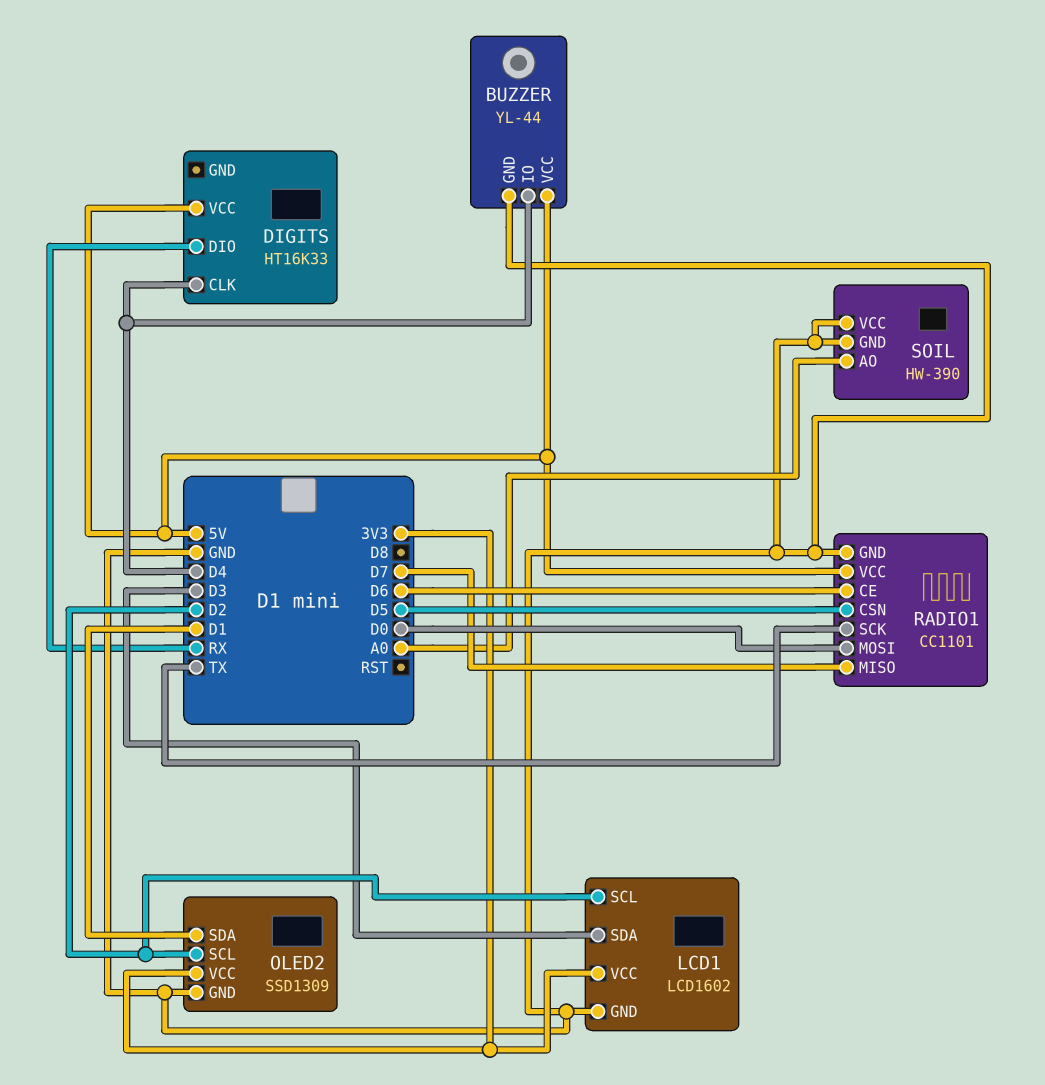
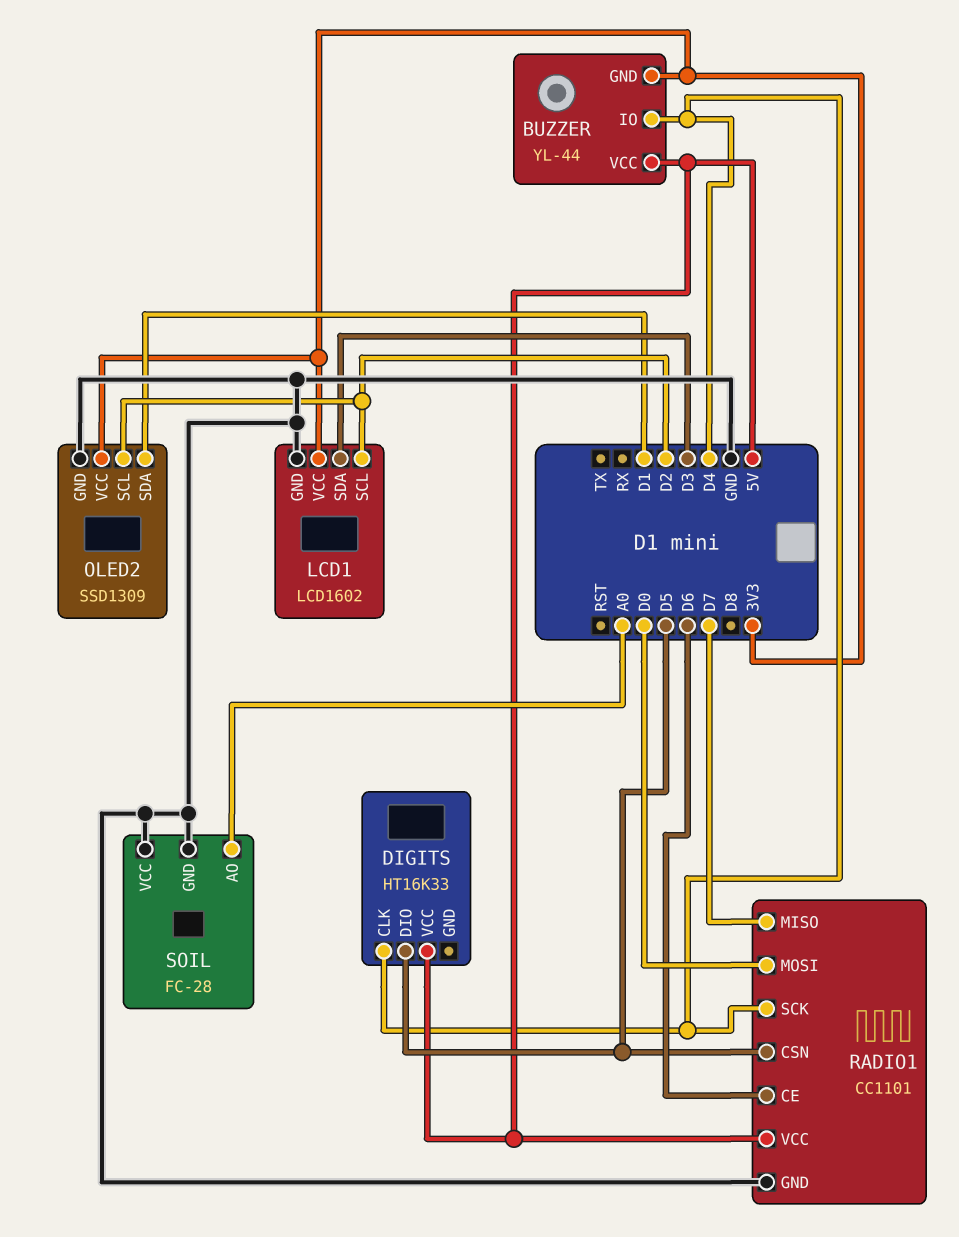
BUZZER pin GND: GND -> 3V3
DIGITS pin DIO: RX -> D5
RADIO1 pin SCK: TX -> D4
SOIL: HW-390 -> FC-28

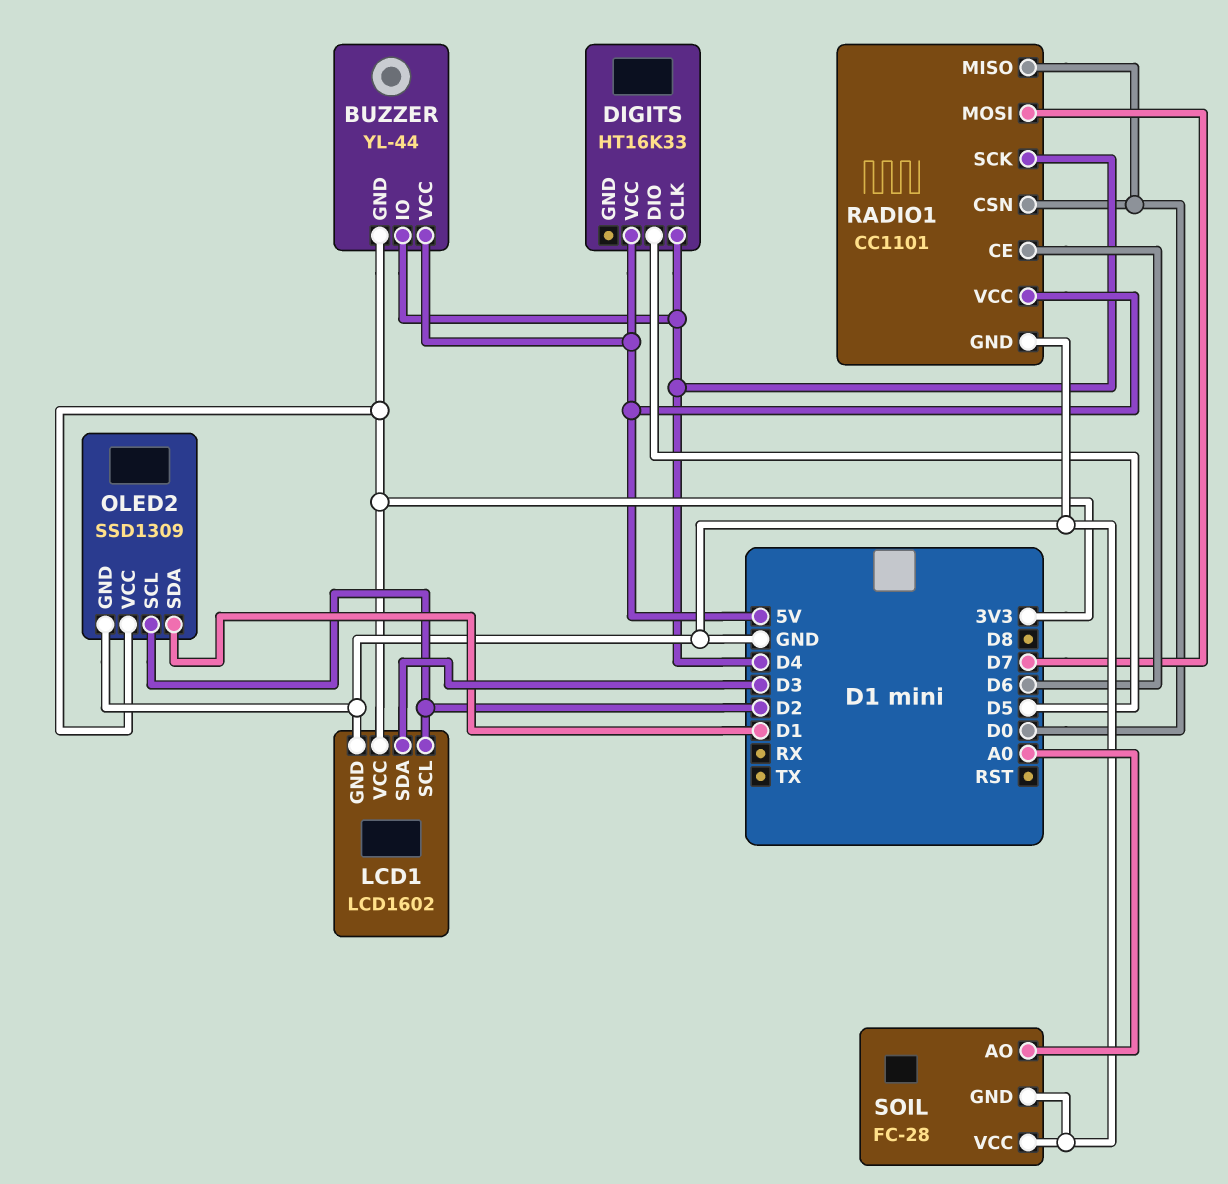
RADIO1 pin CSN: D5 -> D0
RADIO1 pin MISO: D7 -> D0
RADIO1 pin MOSI: D0 -> D7

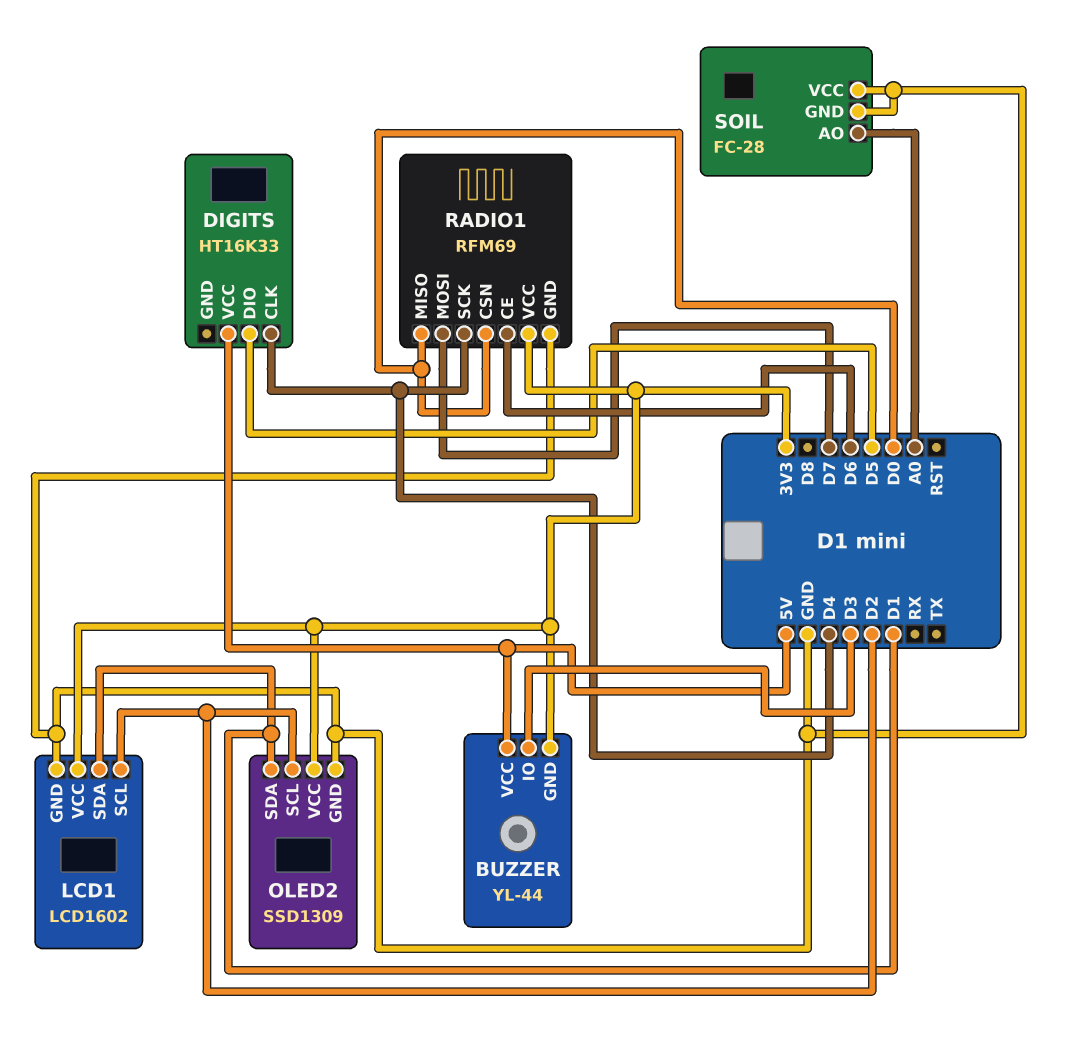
BUZZER pin IO: D4 -> D3
LCD1 pin SDA: D3 -> D1
RADIO1: CC1101 -> RFM69
RADIO1 pin VCC: 5V -> 3V3

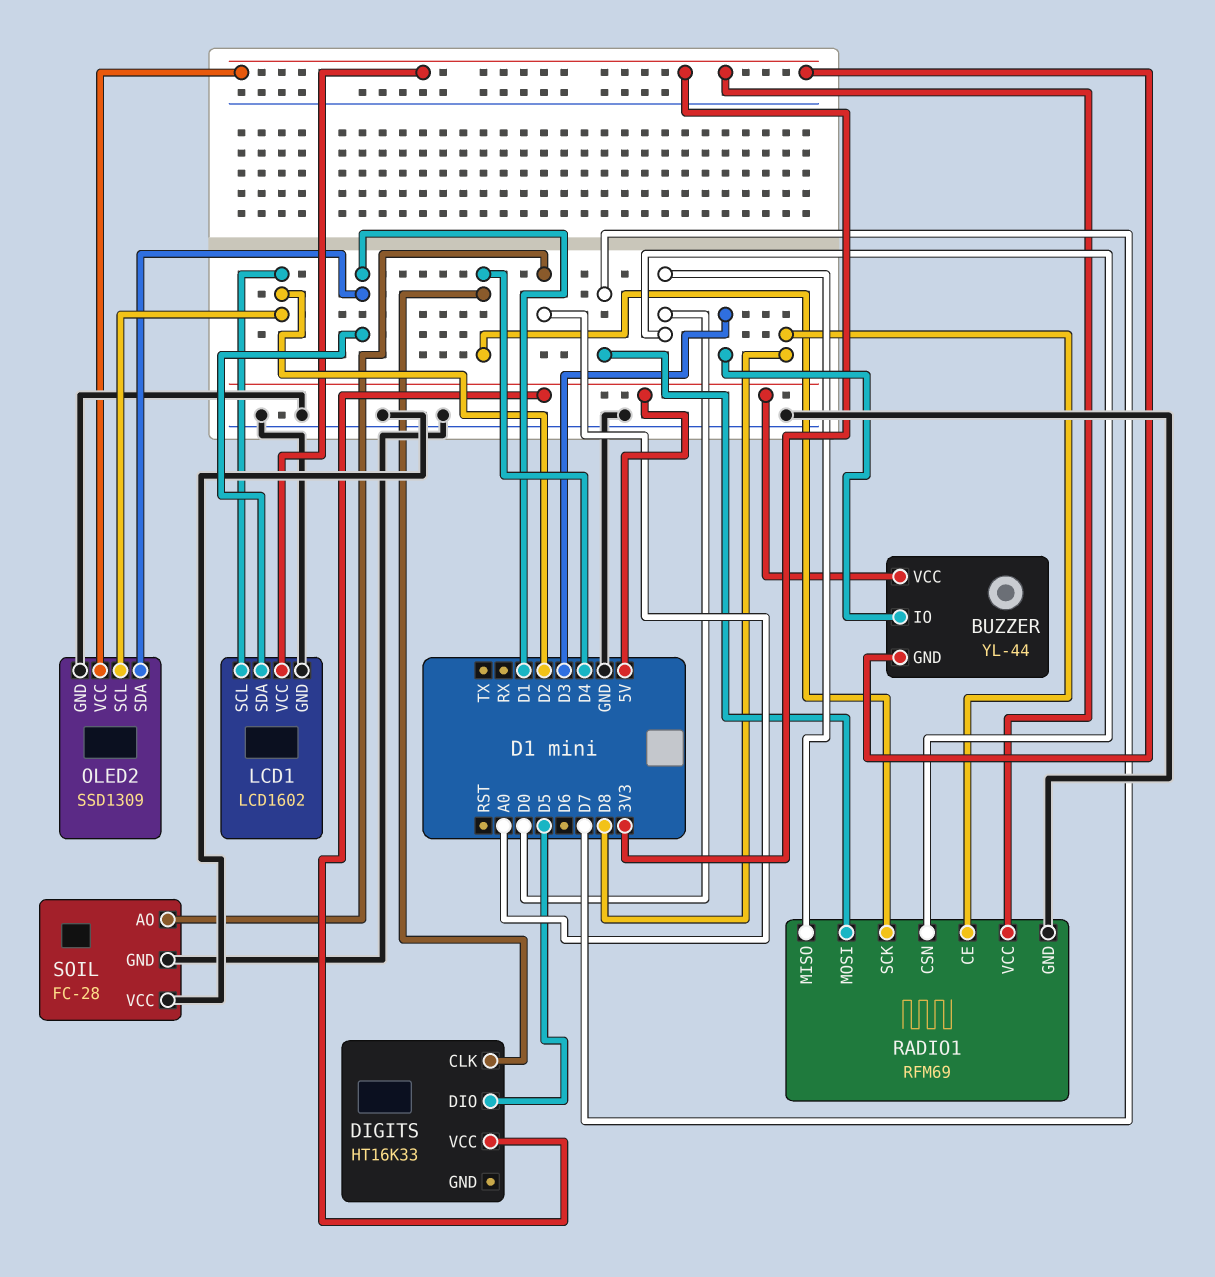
RADIO1 pin CE: D6 -> D8

